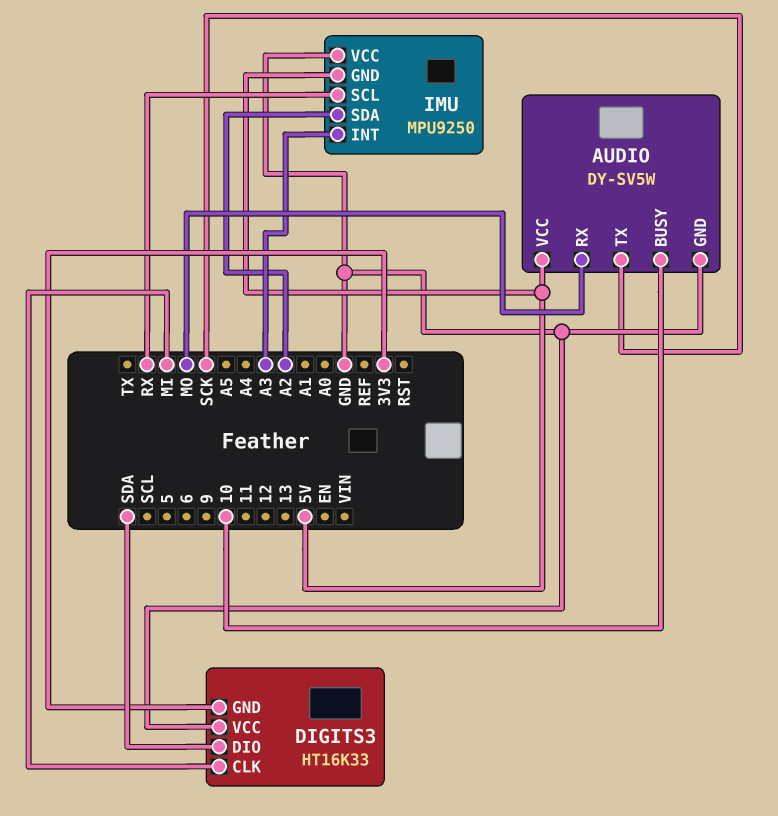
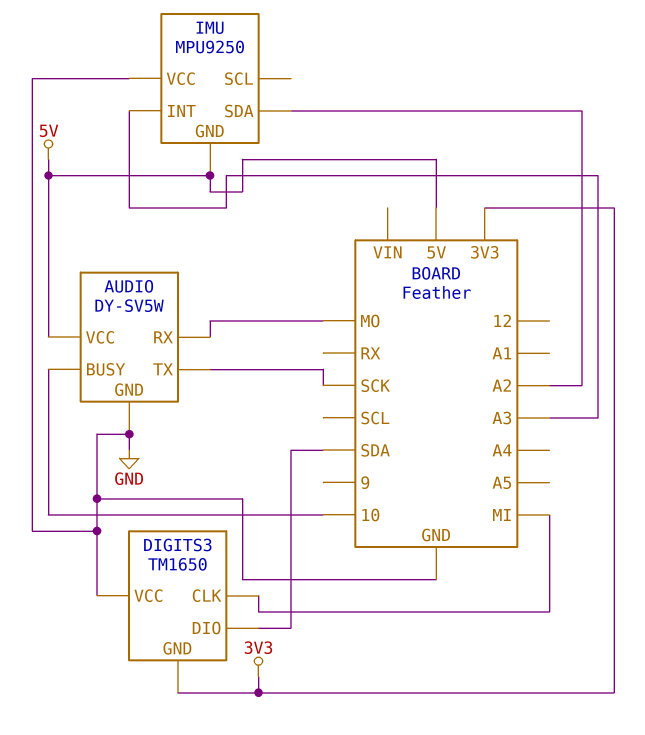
DIGITS3: HT16K33 -> TM1650
IMU pin SCL: RX -> none

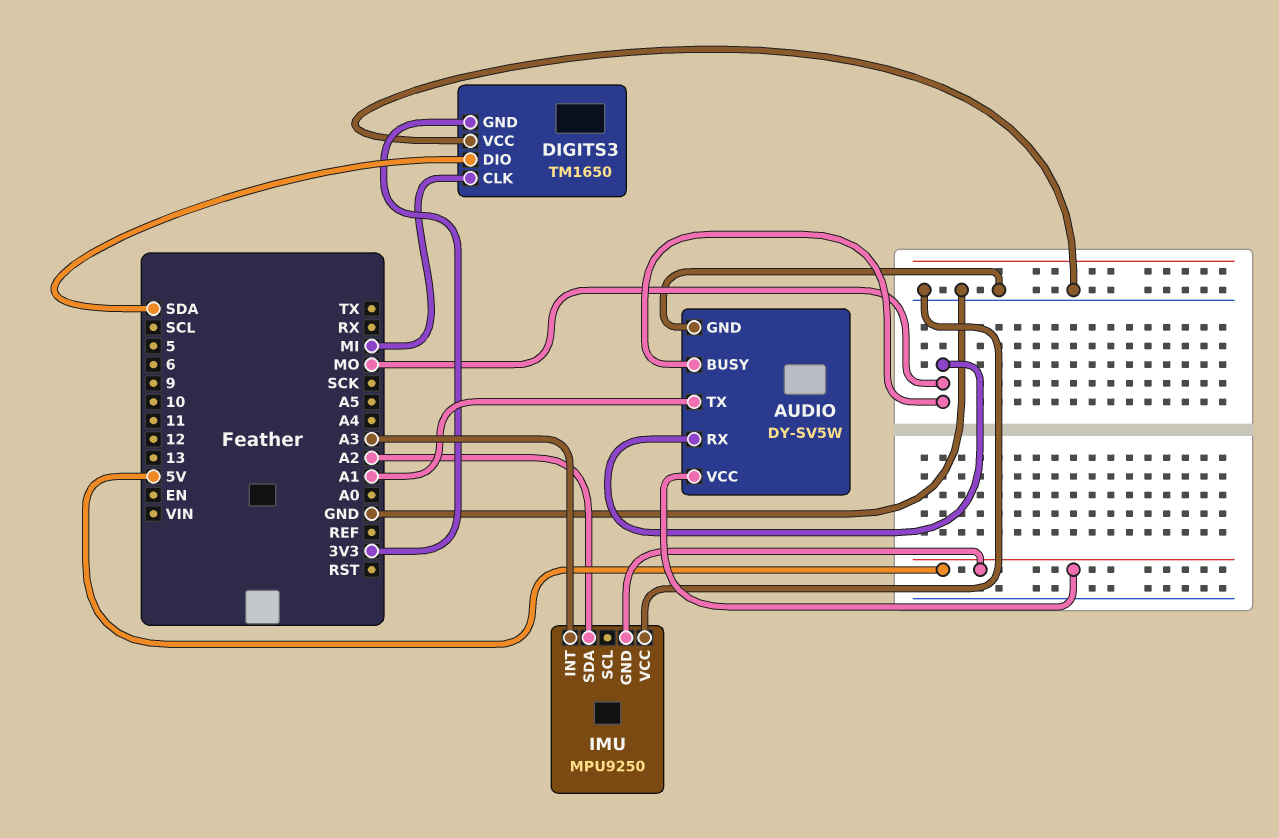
AUDIO pin BUSY: 10 -> MO
AUDIO pin TX: SCK -> A1

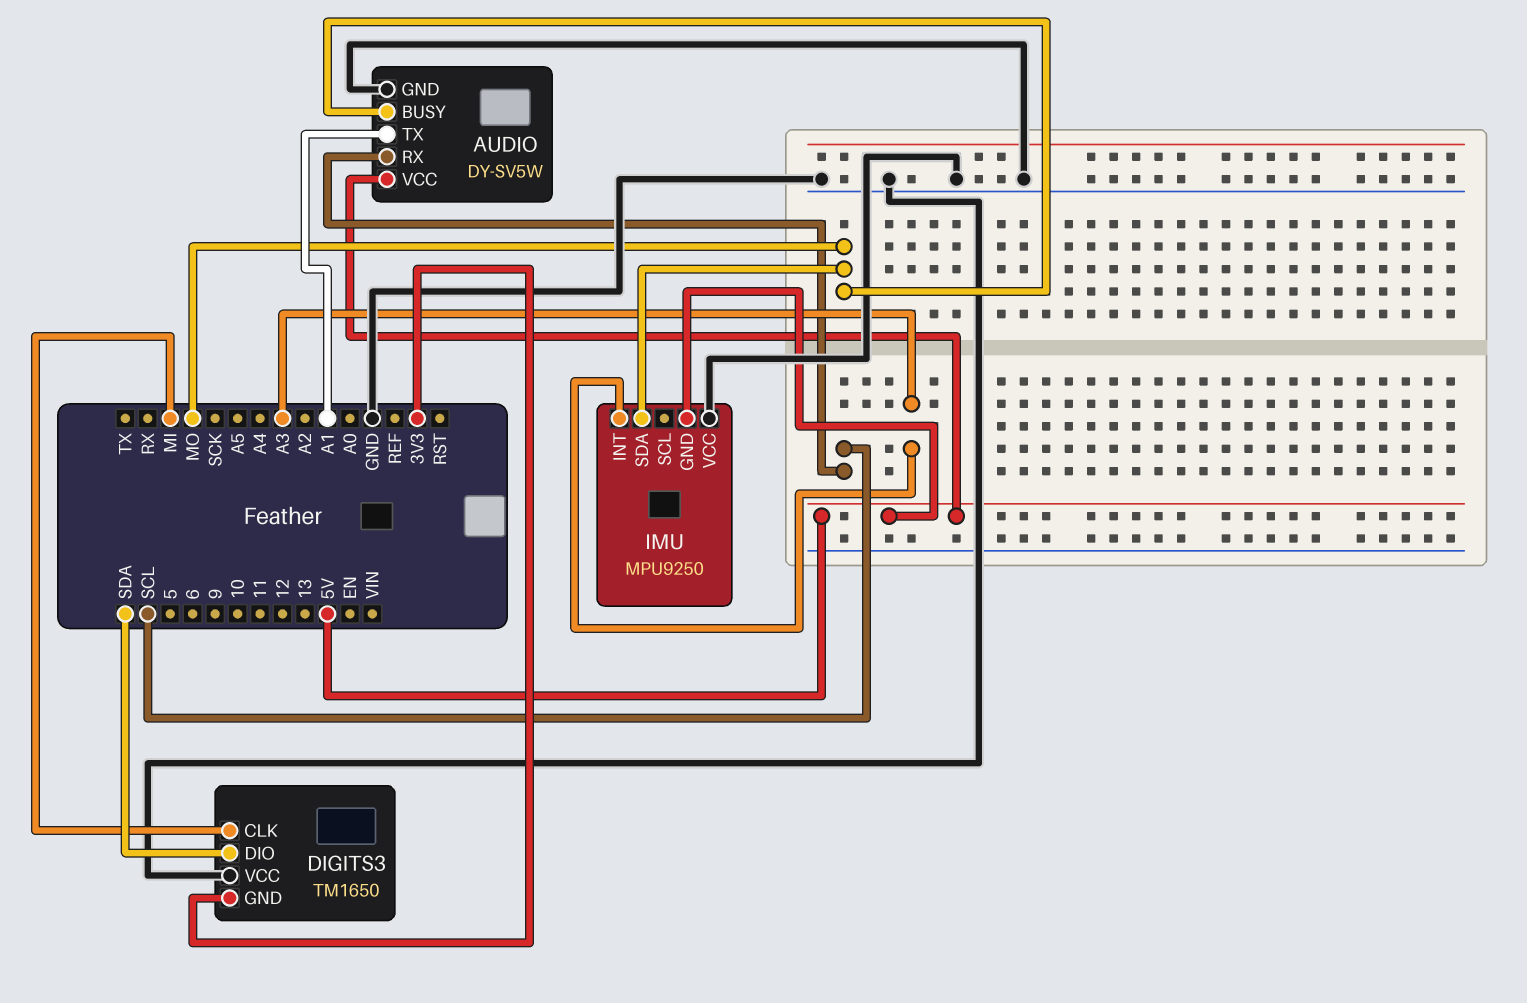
AUDIO pin RX: MO -> SCL
IMU pin SDA: A2 -> MO

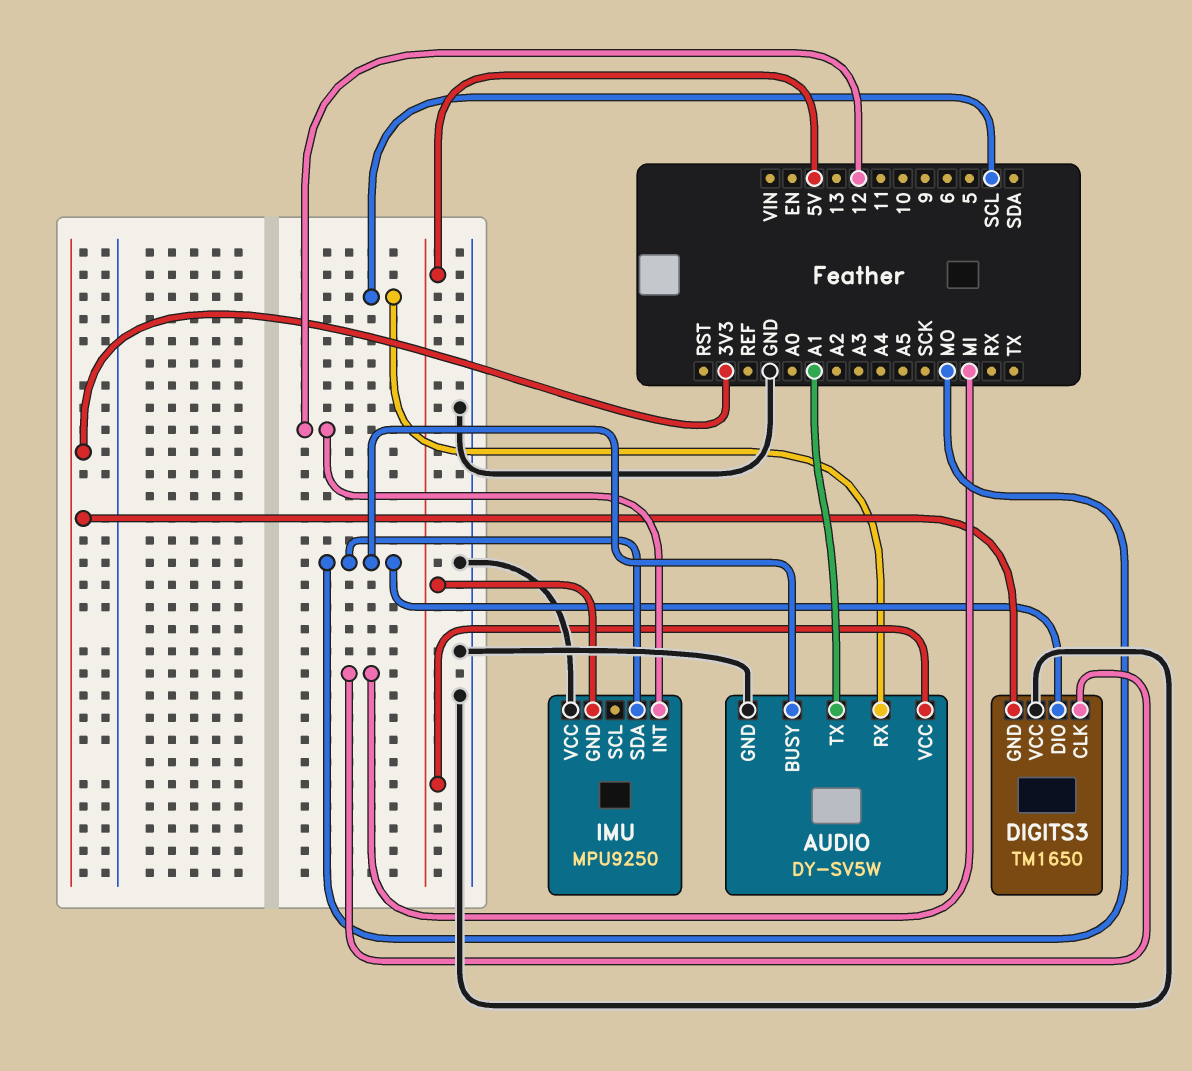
DIGITS3 pin DIO: SDA -> MO
IMU pin INT: A3 -> 12

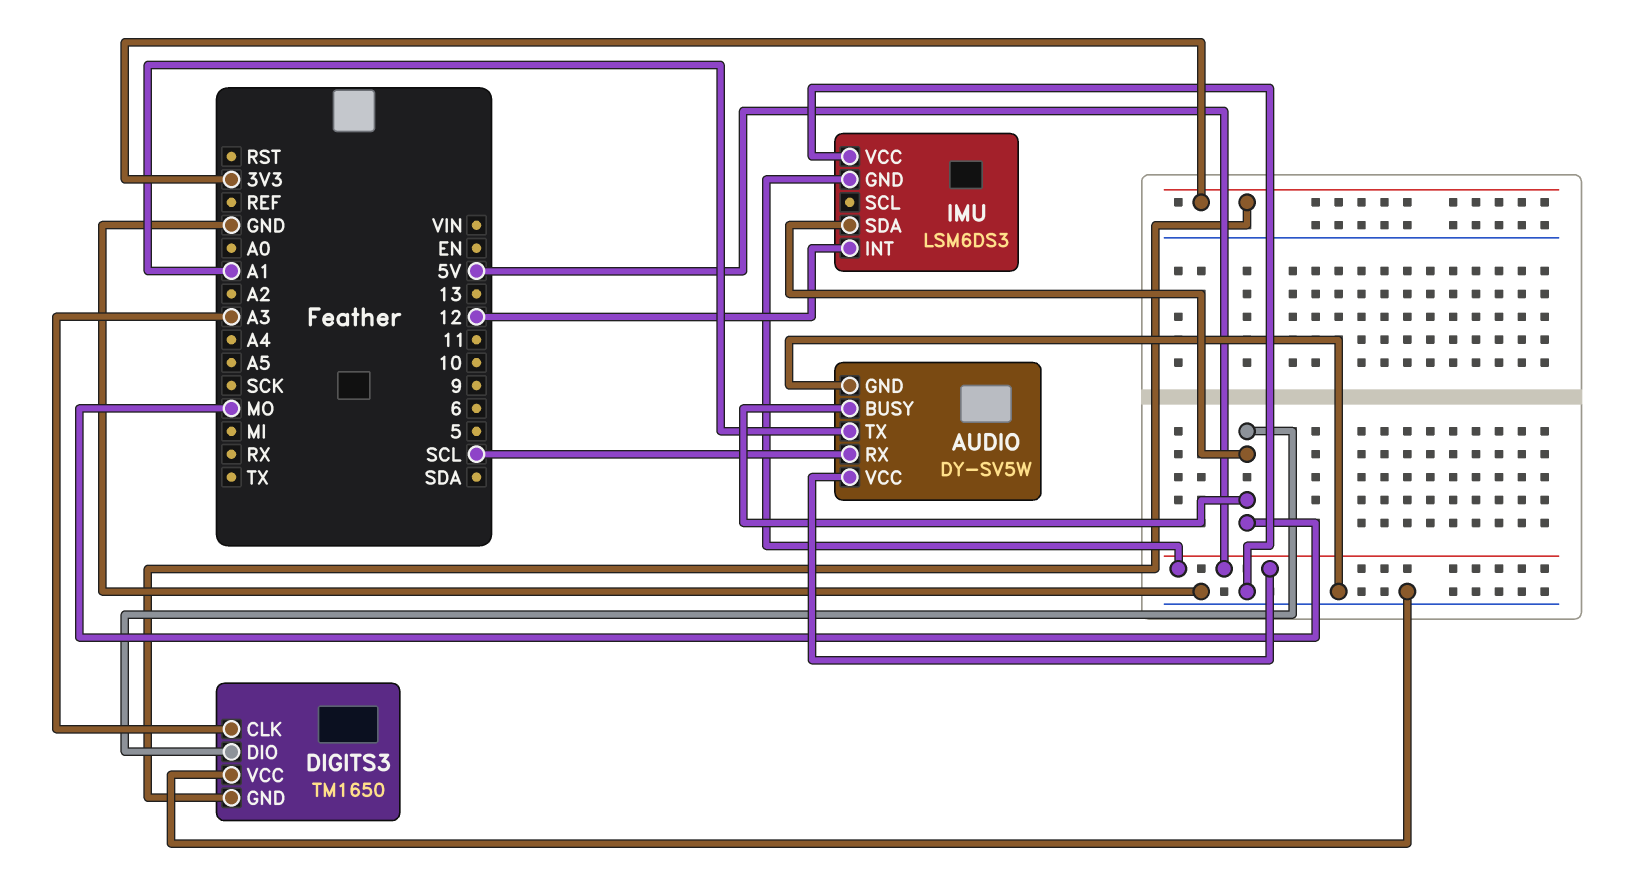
DIGITS3 pin CLK: MI -> A3
IMU: MPU9250 -> LSM6DS3

